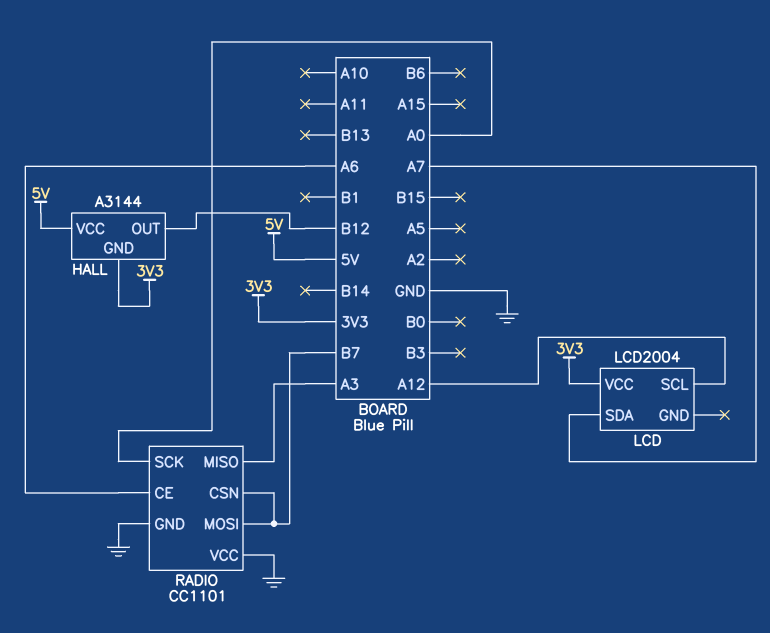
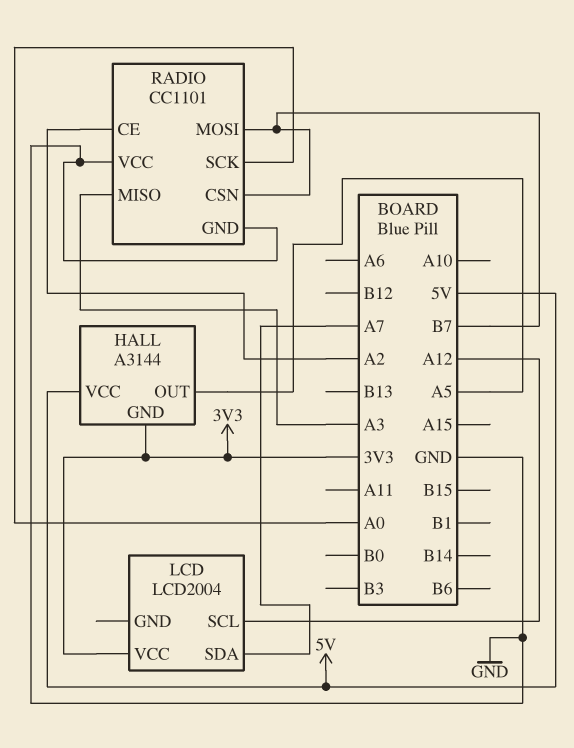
HALL pin OUT: B12 -> A5
RADIO pin CE: A6 -> A2

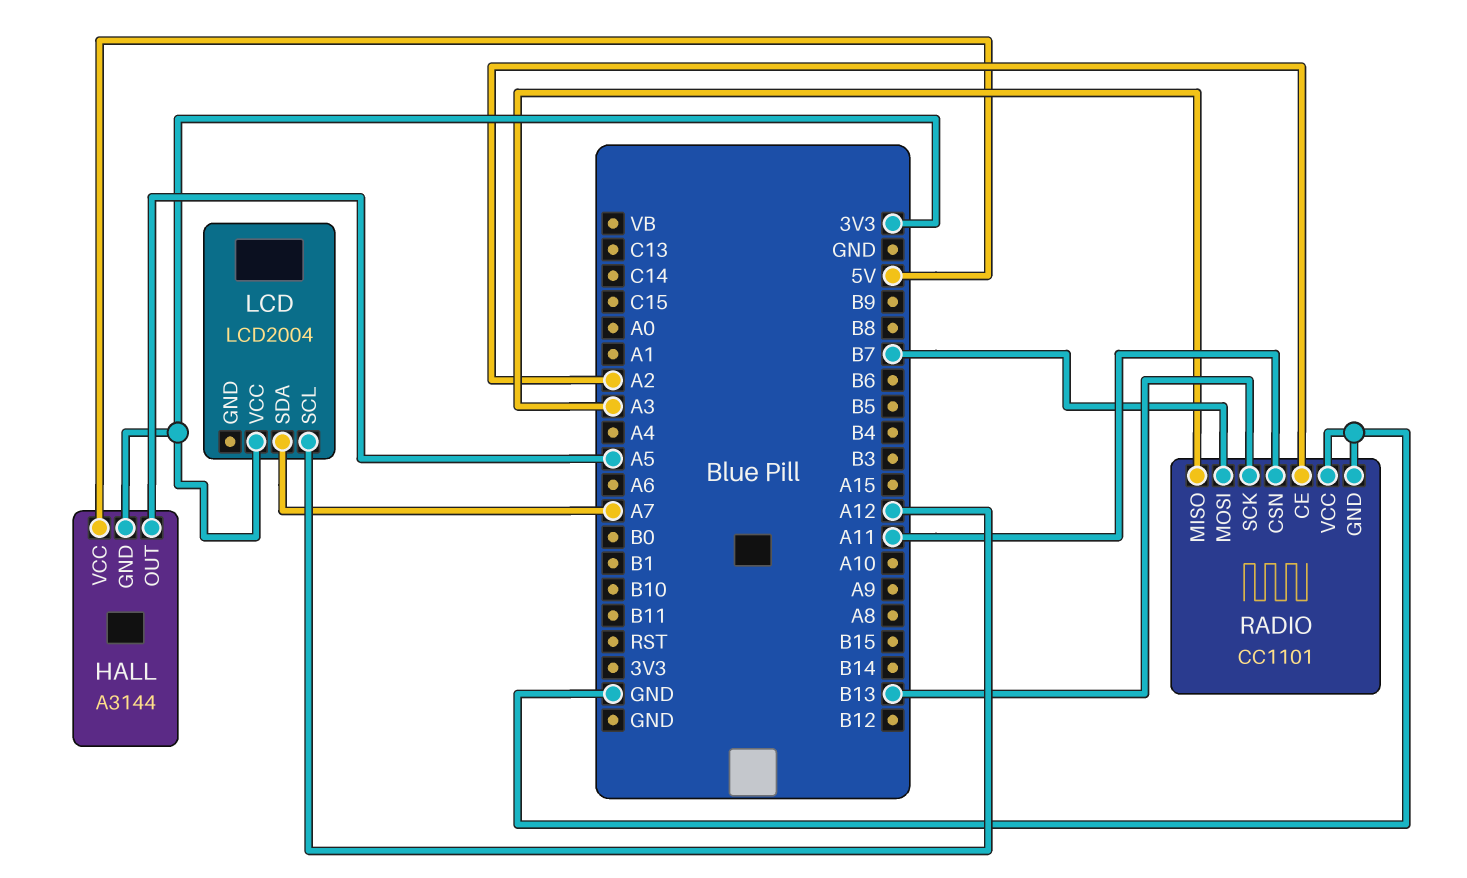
RADIO pin CSN: B7 -> A11
RADIO pin SCK: A0 -> B13

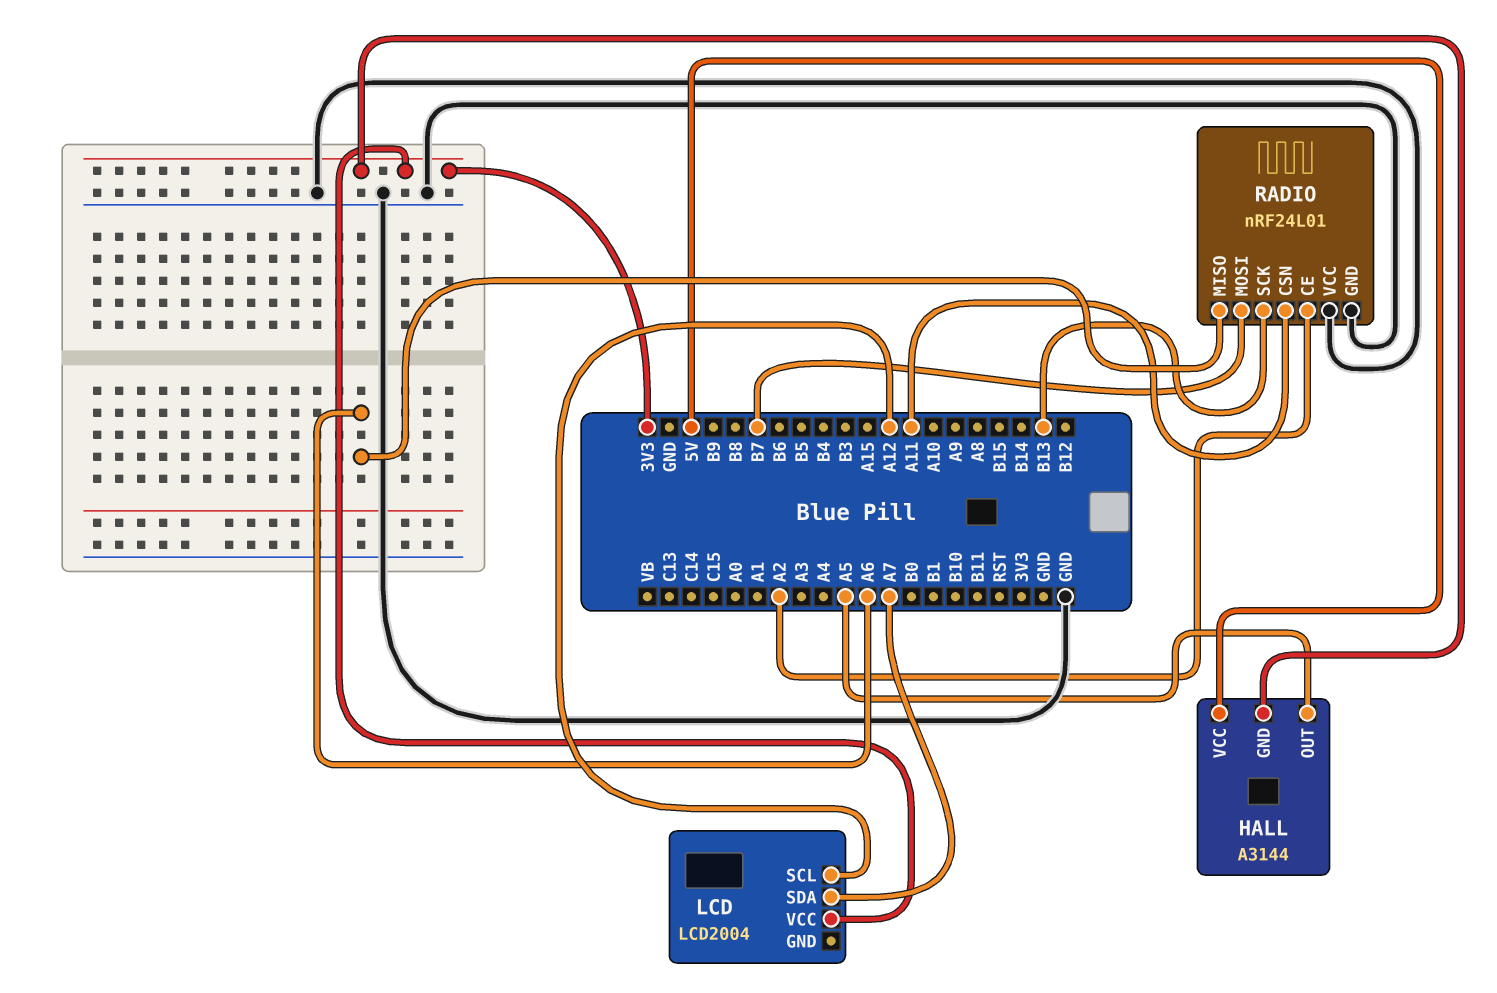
RADIO: CC1101 -> nRF24L01
RADIO pin MISO: A3 -> A6

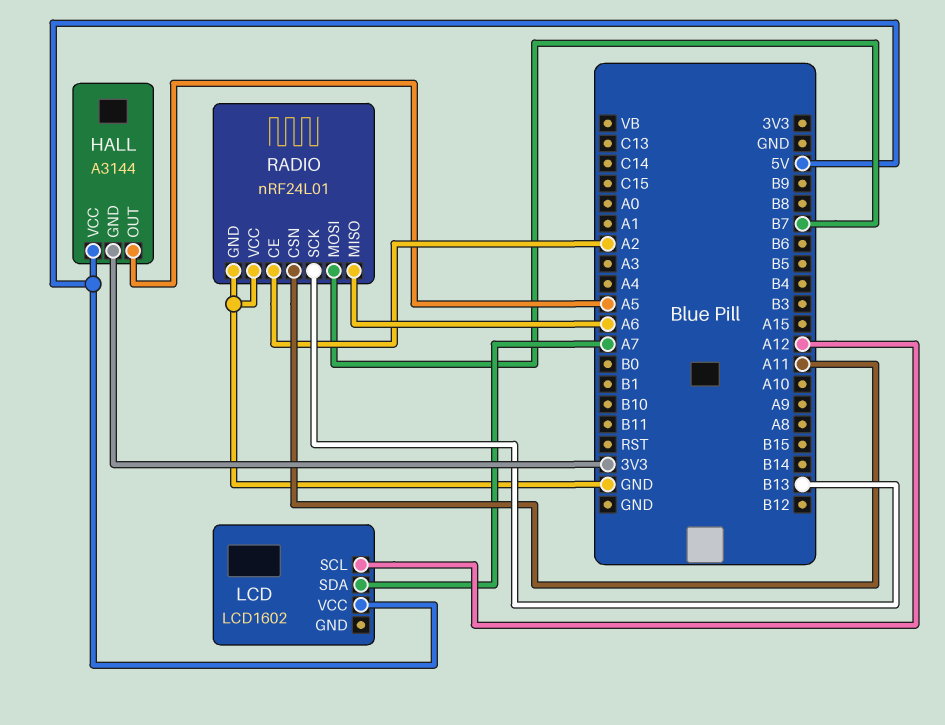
LCD: LCD2004 -> LCD1602
LCD pin VCC: 3V3 -> 5V

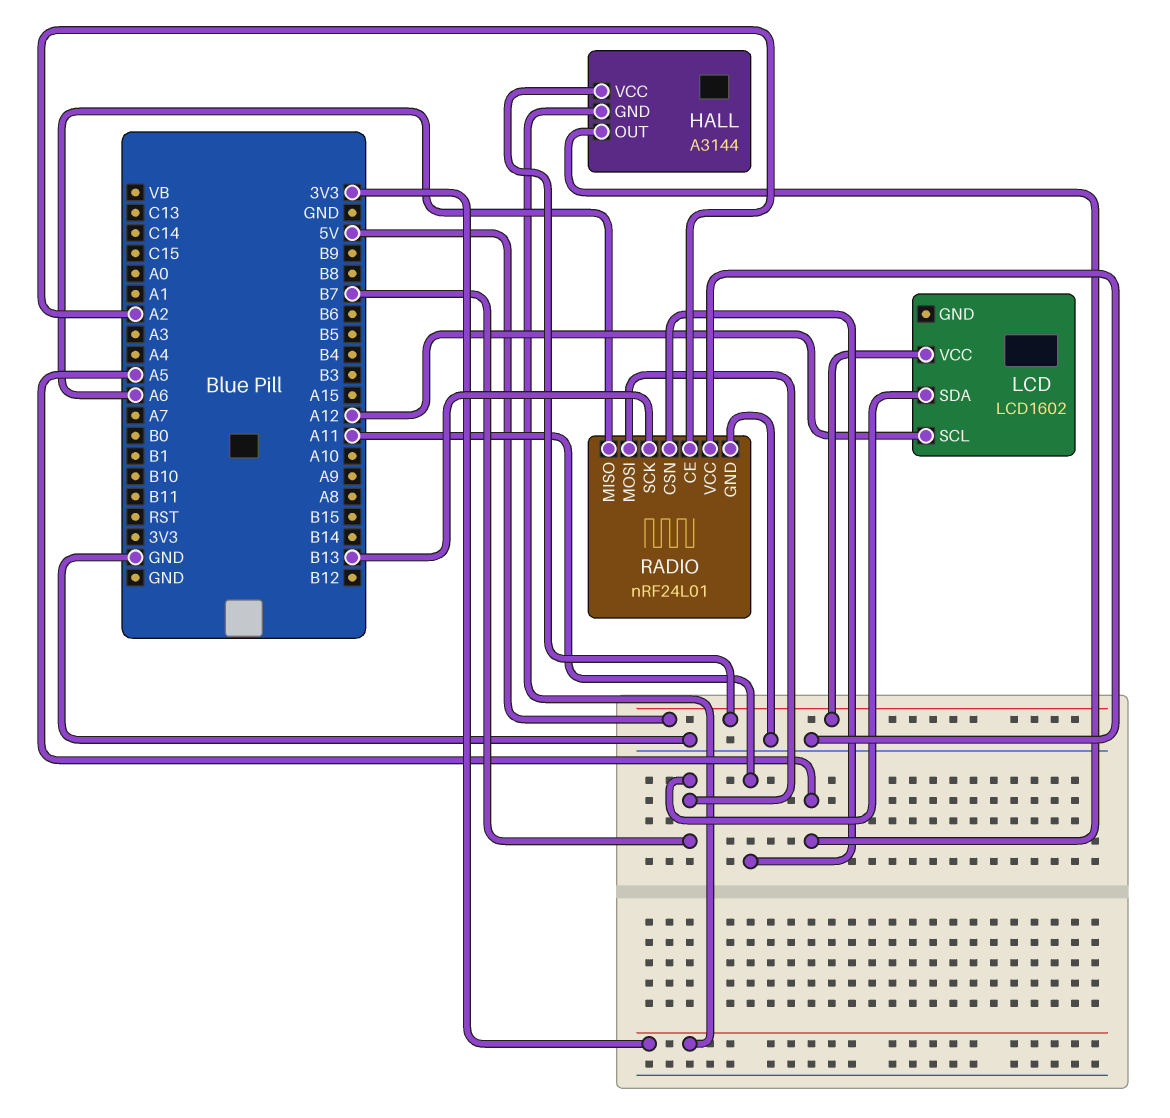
LCD pin SDA: A7 -> B7

